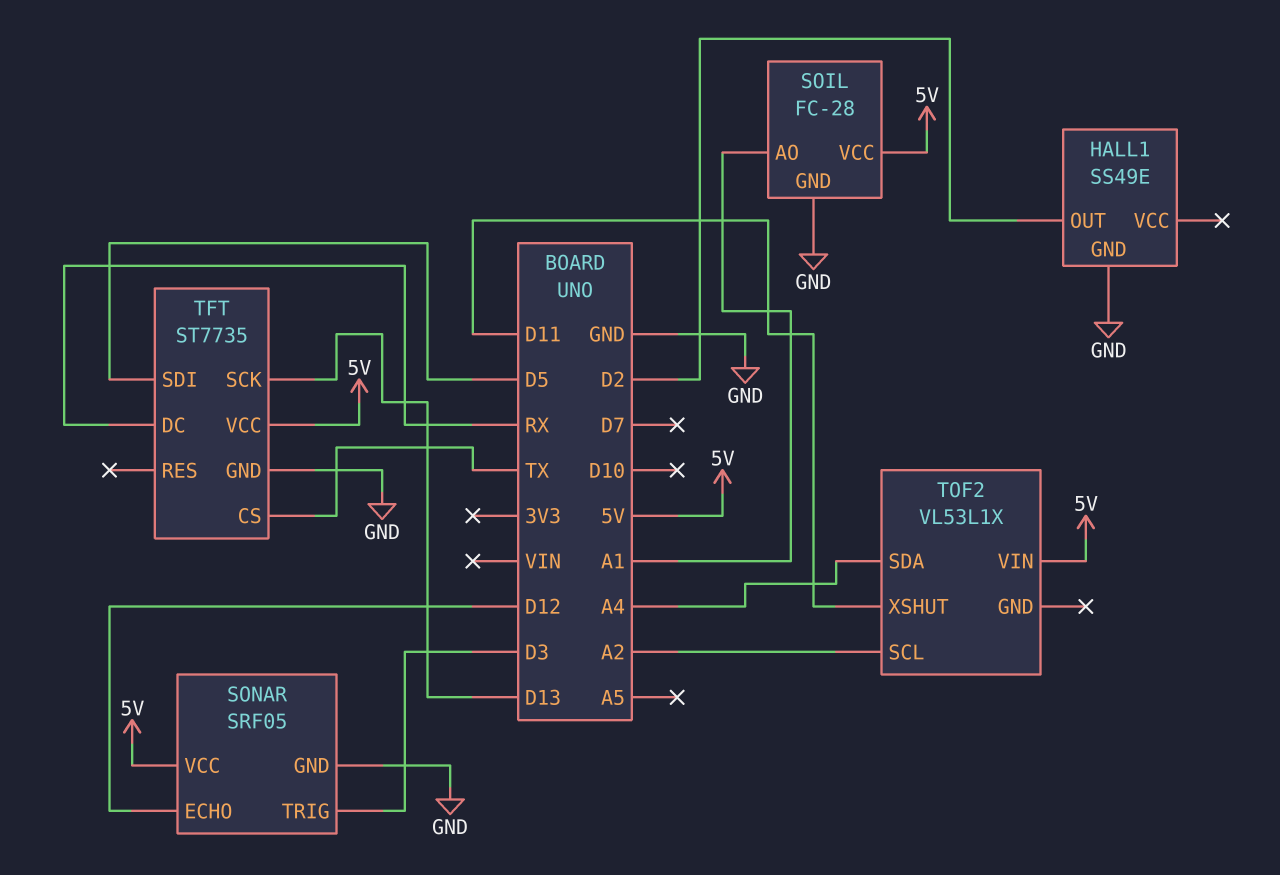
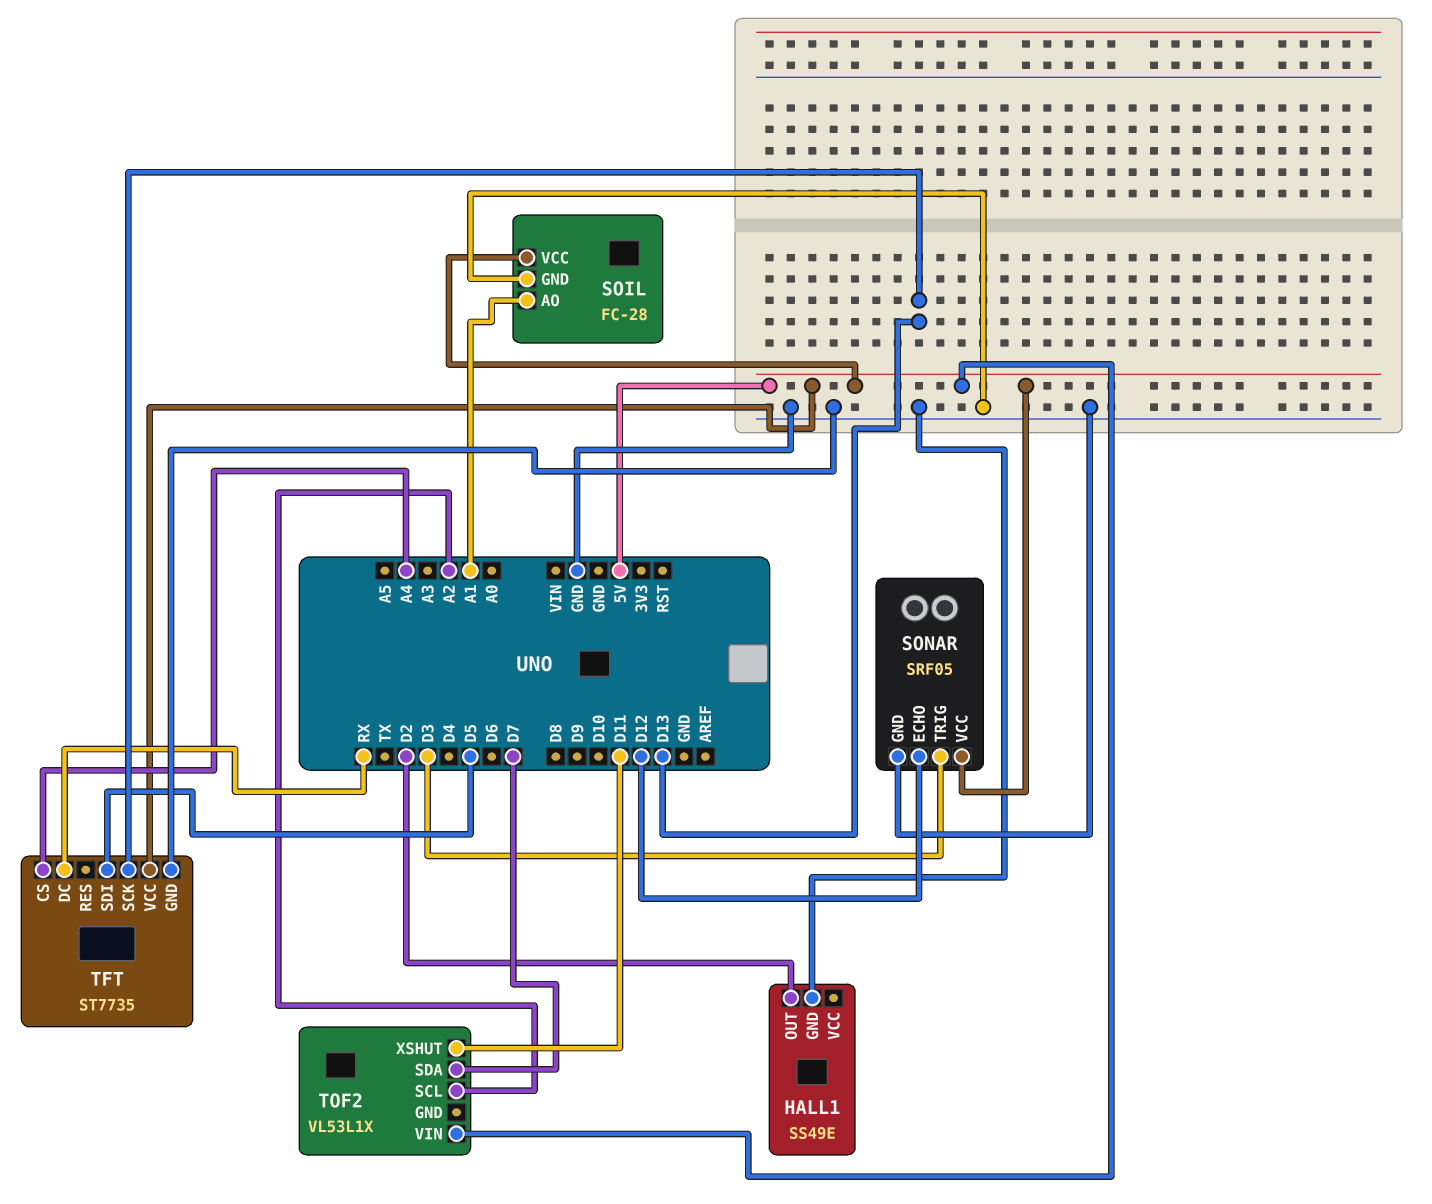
TFT pin CS: TX -> A4
TOF2 pin SDA: A4 -> D7

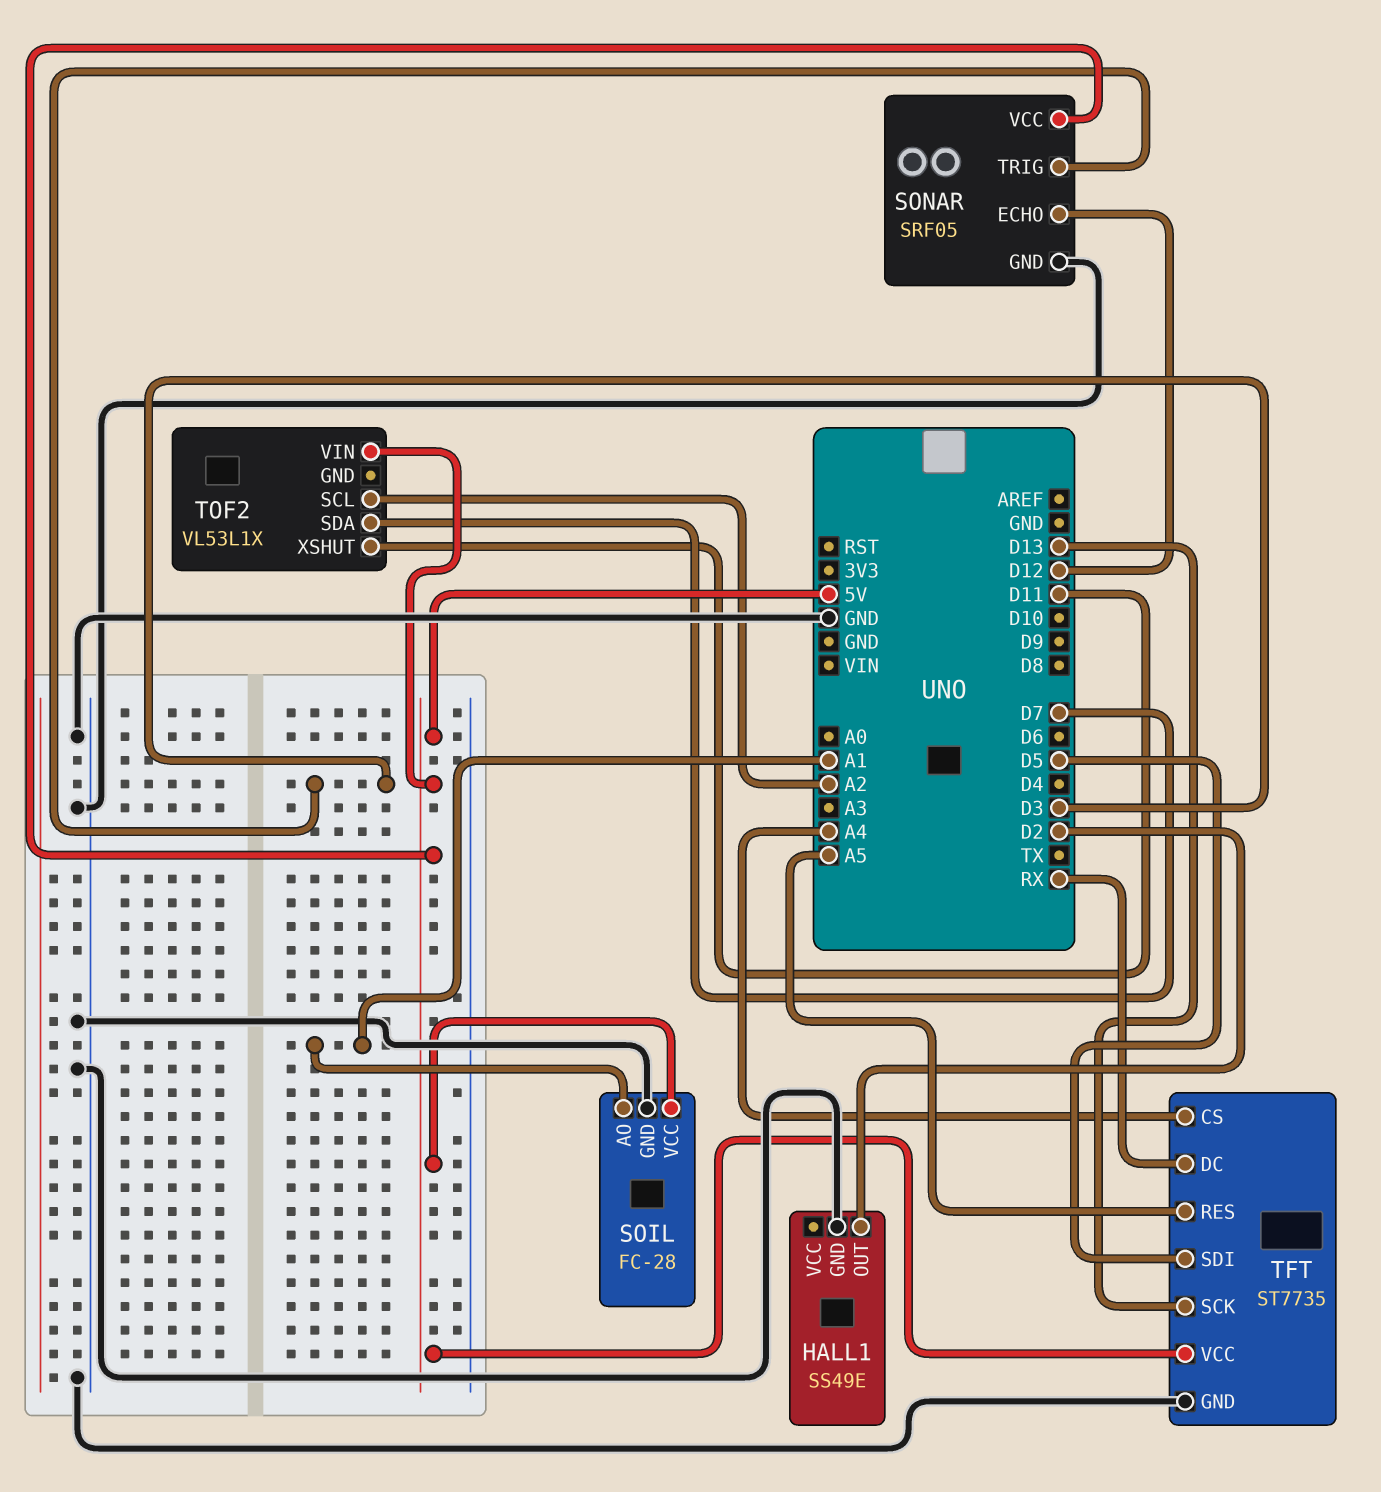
TFT pin RES: none -> A5

